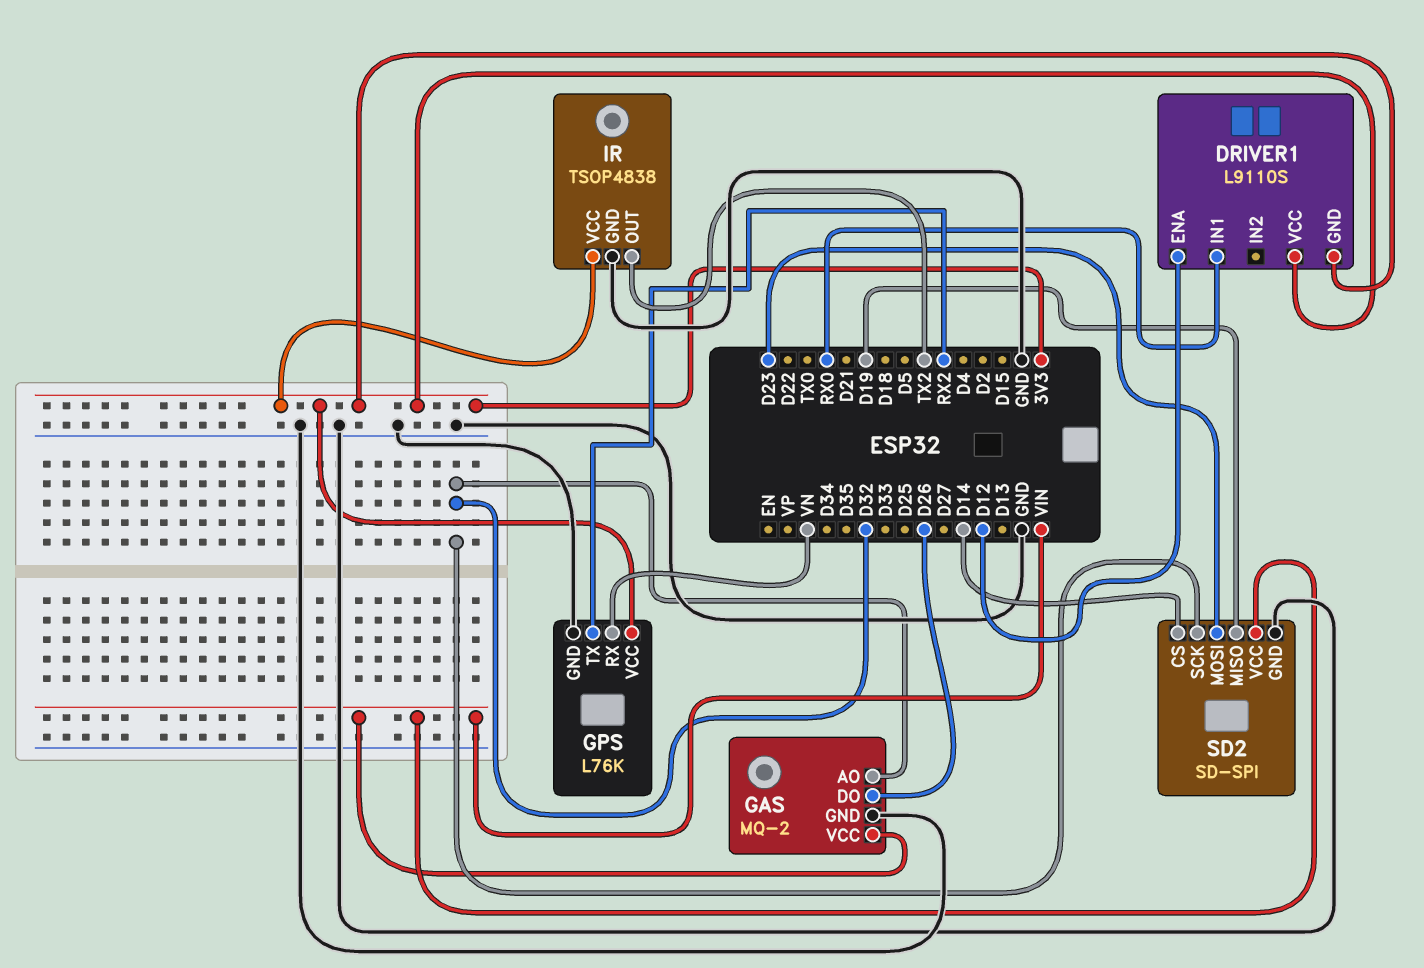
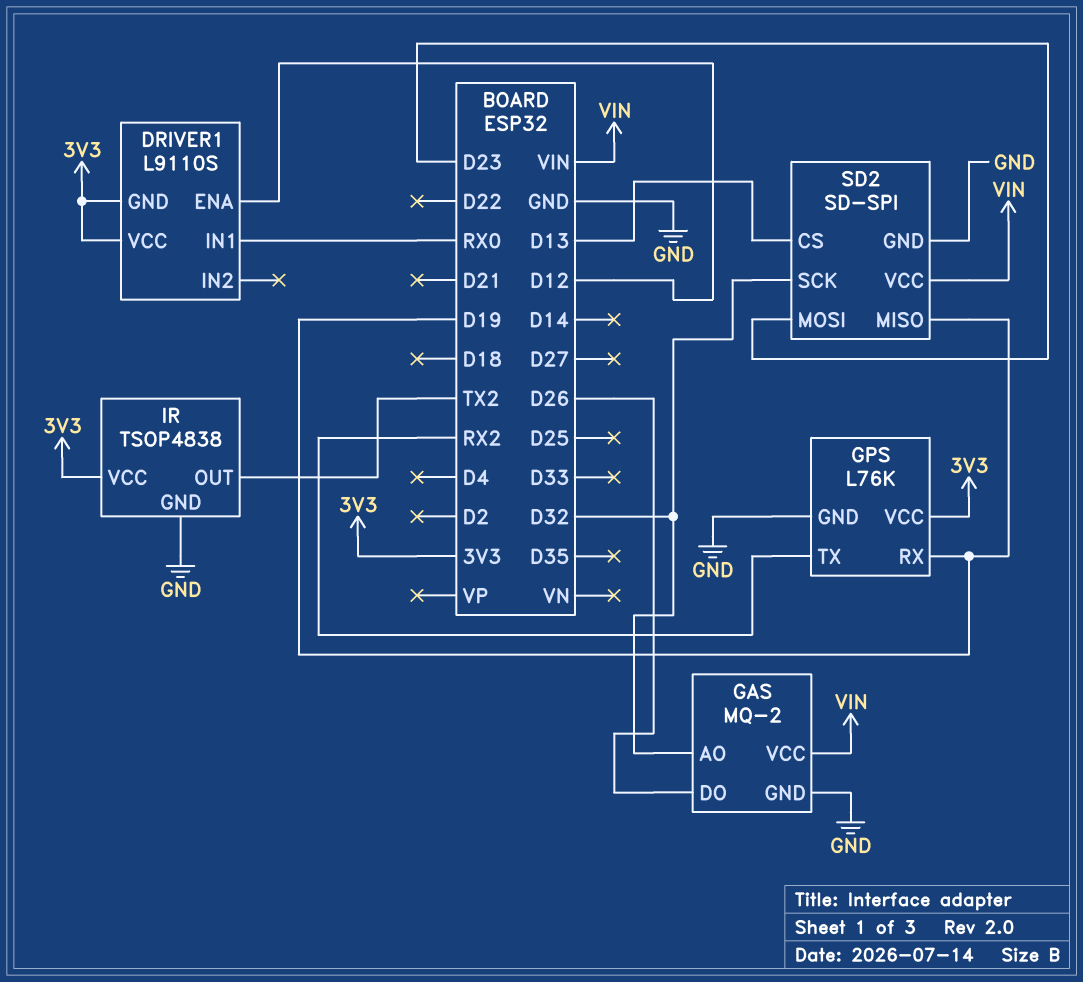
GPS pin RX: VN -> D19
SD2 pin CS: D14 -> D13

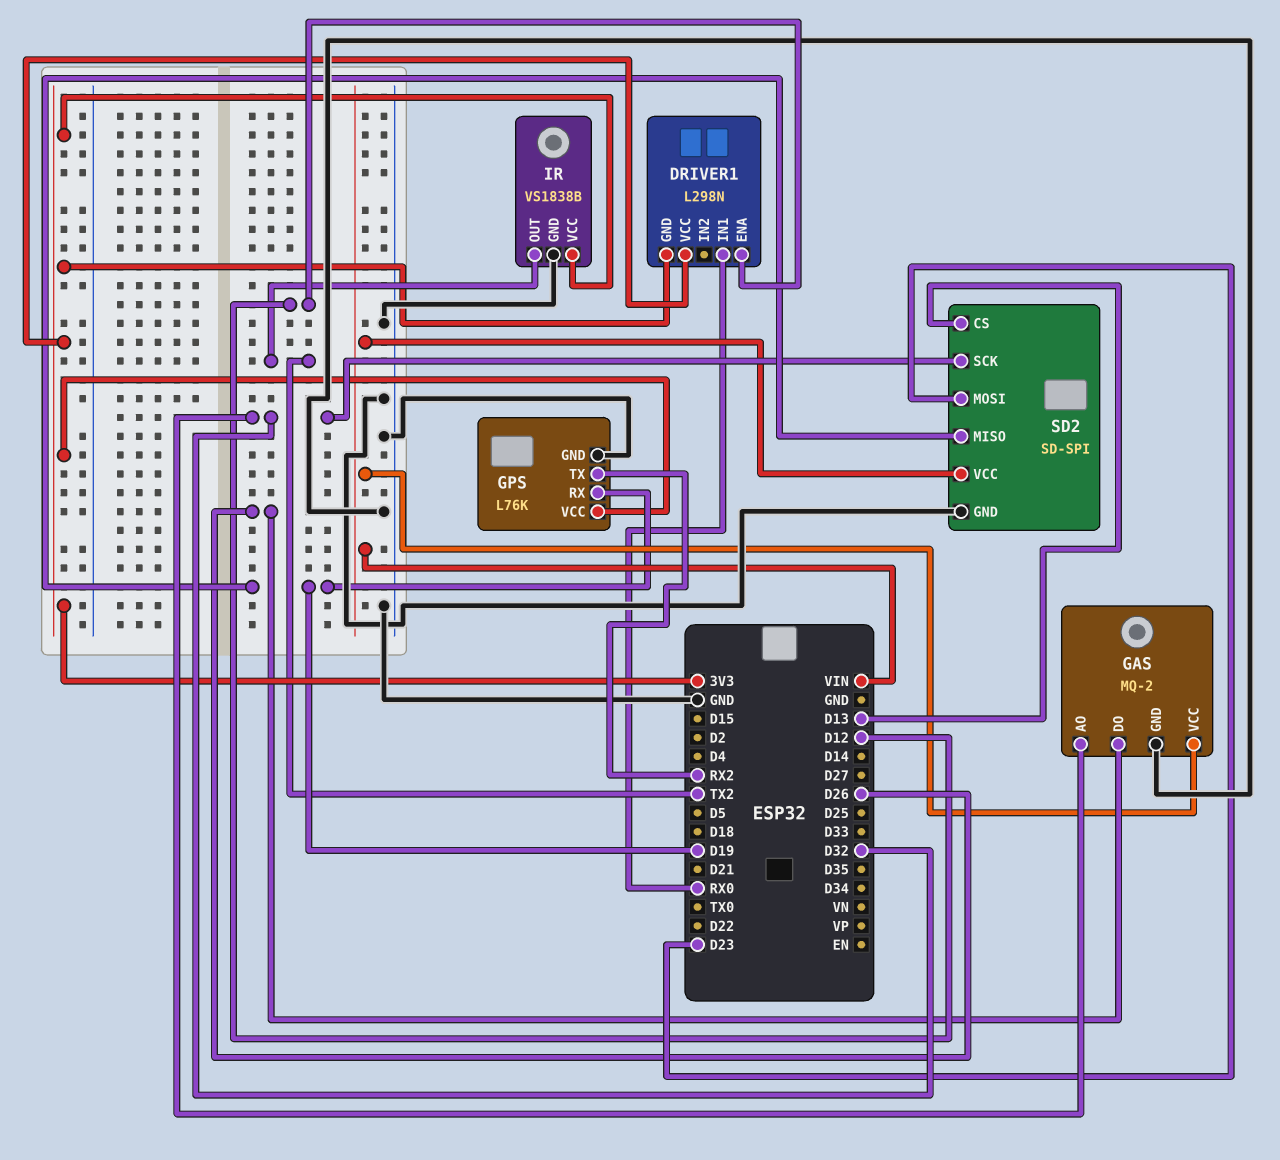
DRIVER1: L9110S -> L298N
IR: TSOP4838 -> VS1838B

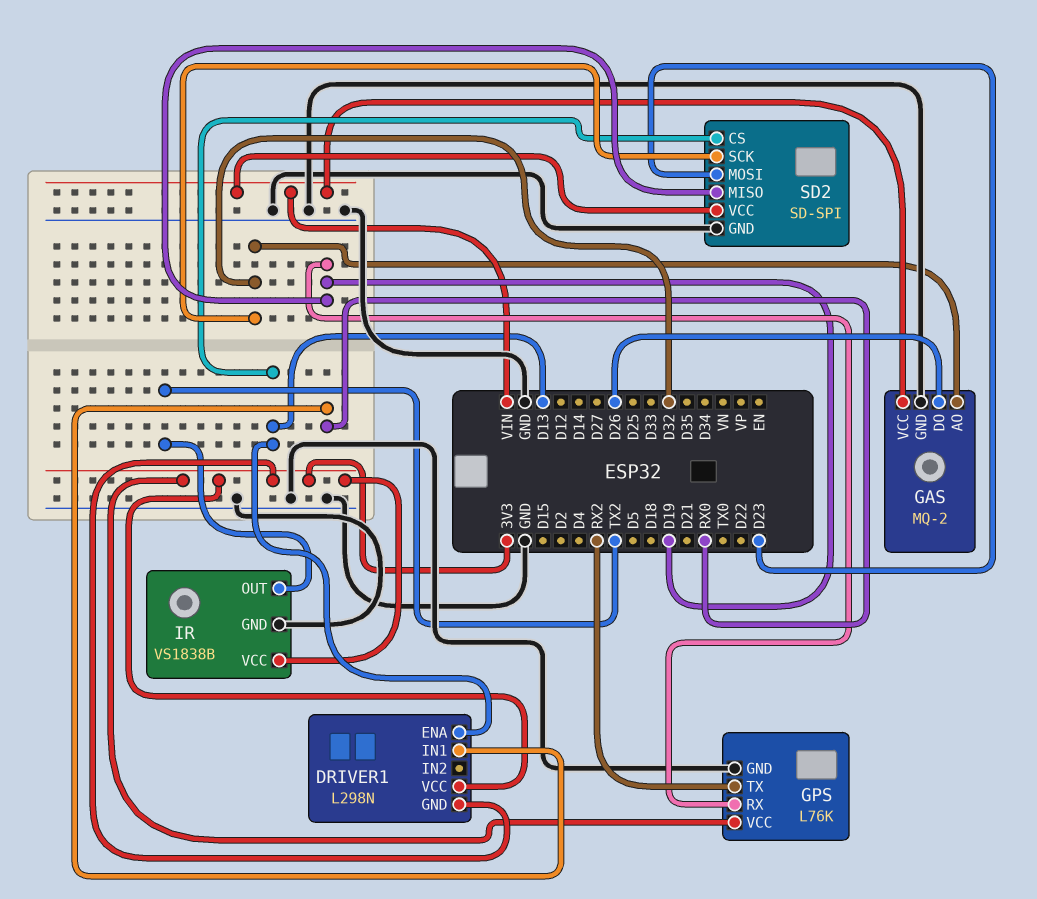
DRIVER1 pin ENA: D12 -> D13

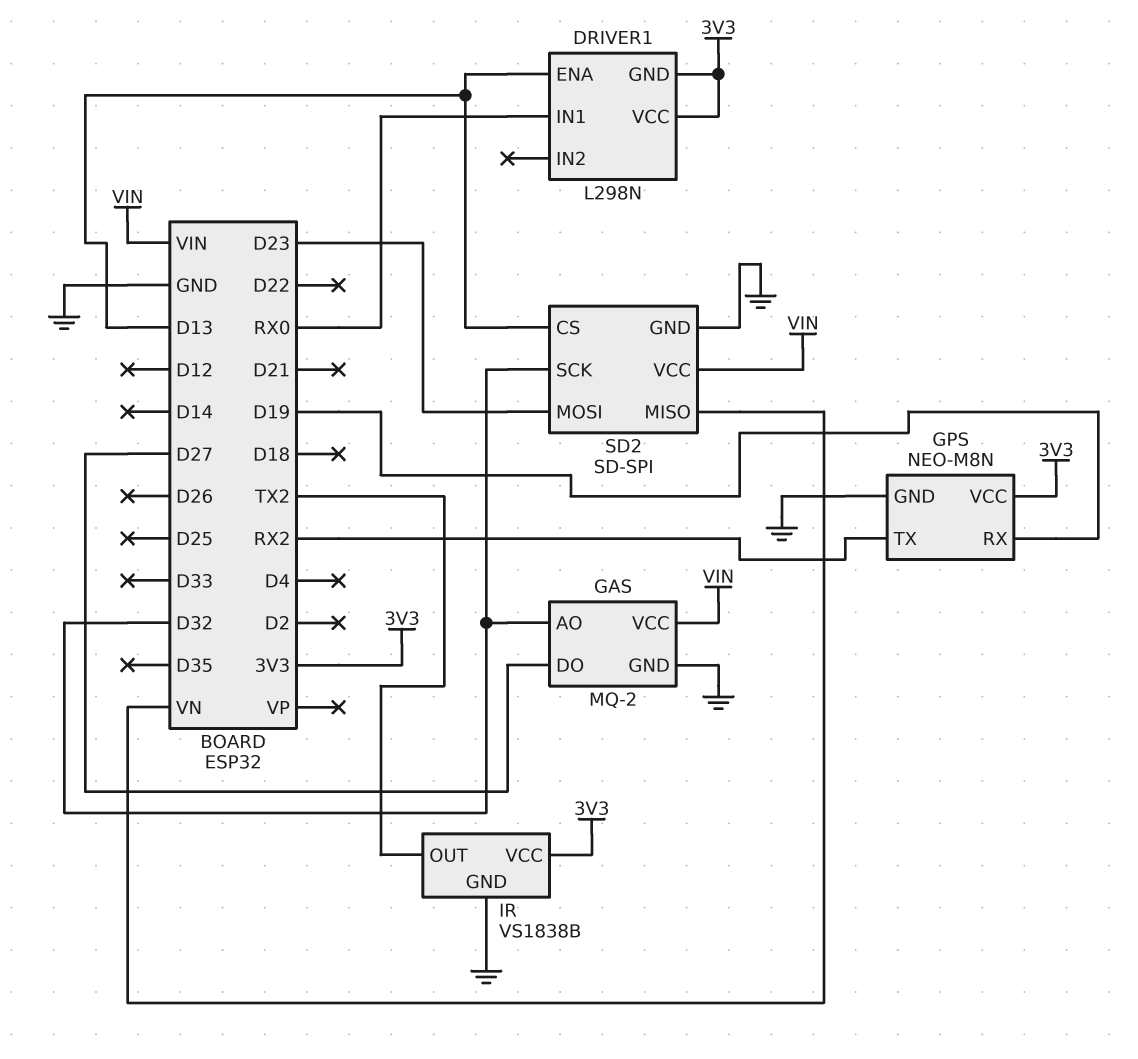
GAS pin DO: D26 -> D27
GPS: L76K -> NEO-M8N
SD2 pin MISO: D19 -> VN

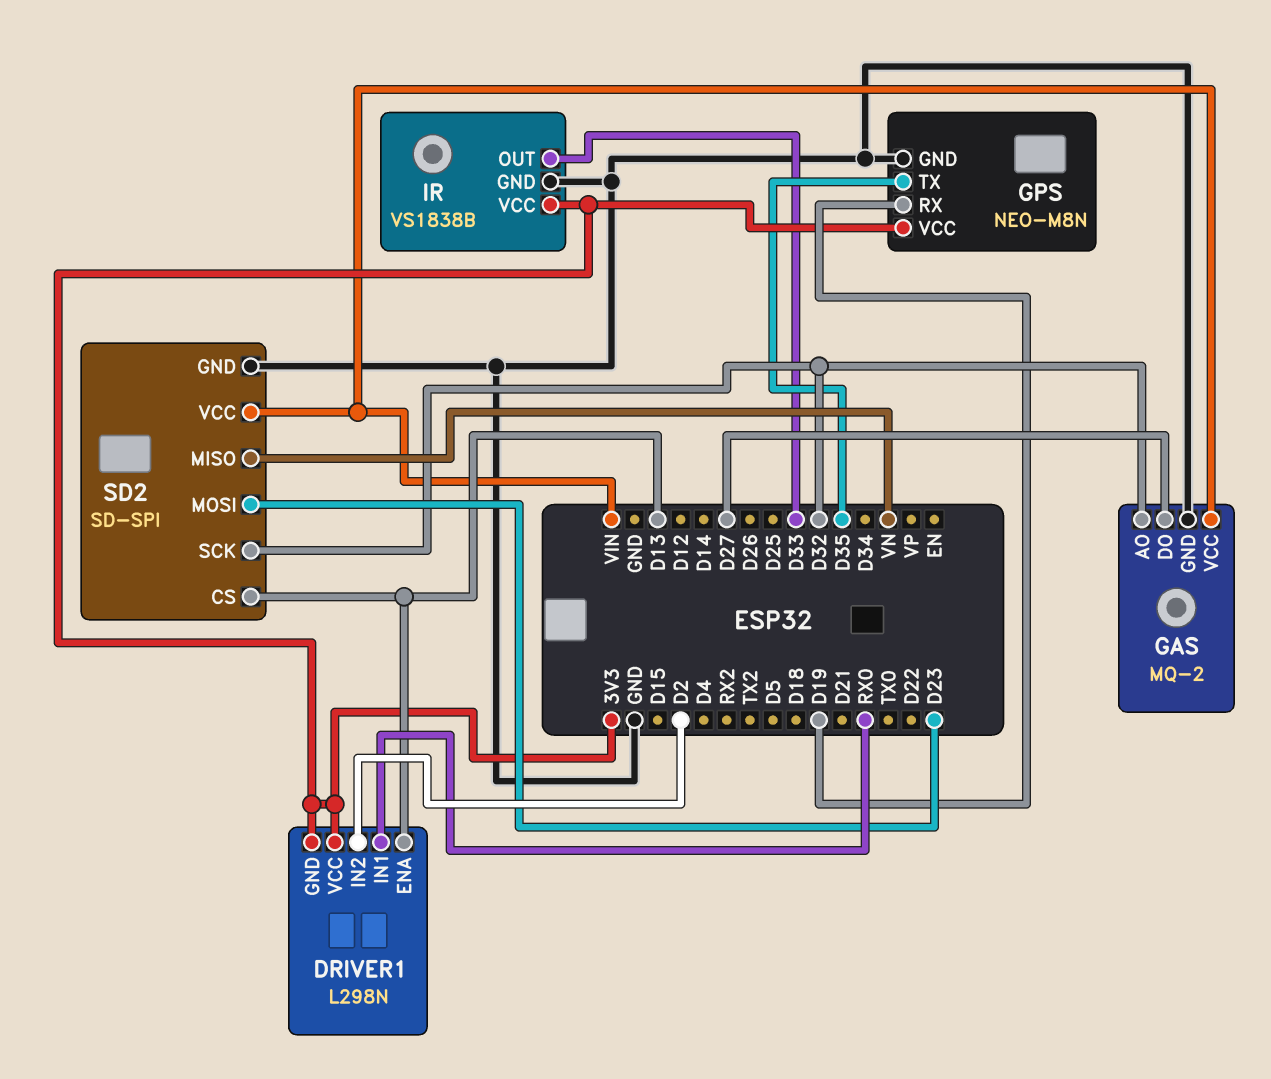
DRIVER1 pin IN2: none -> D2
GPS pin TX: RX2 -> D35
IR pin OUT: TX2 -> D33

